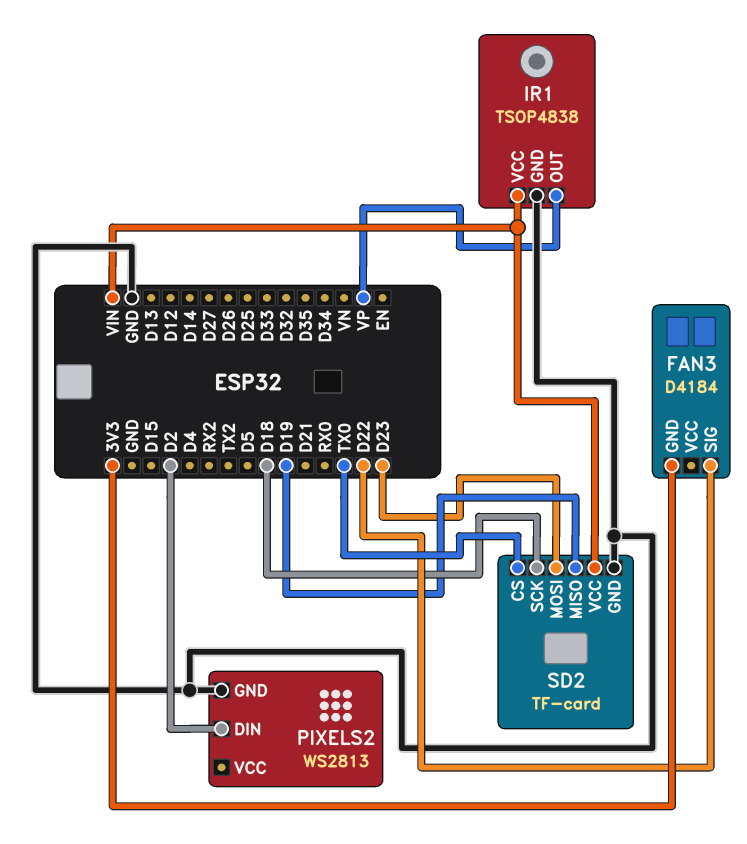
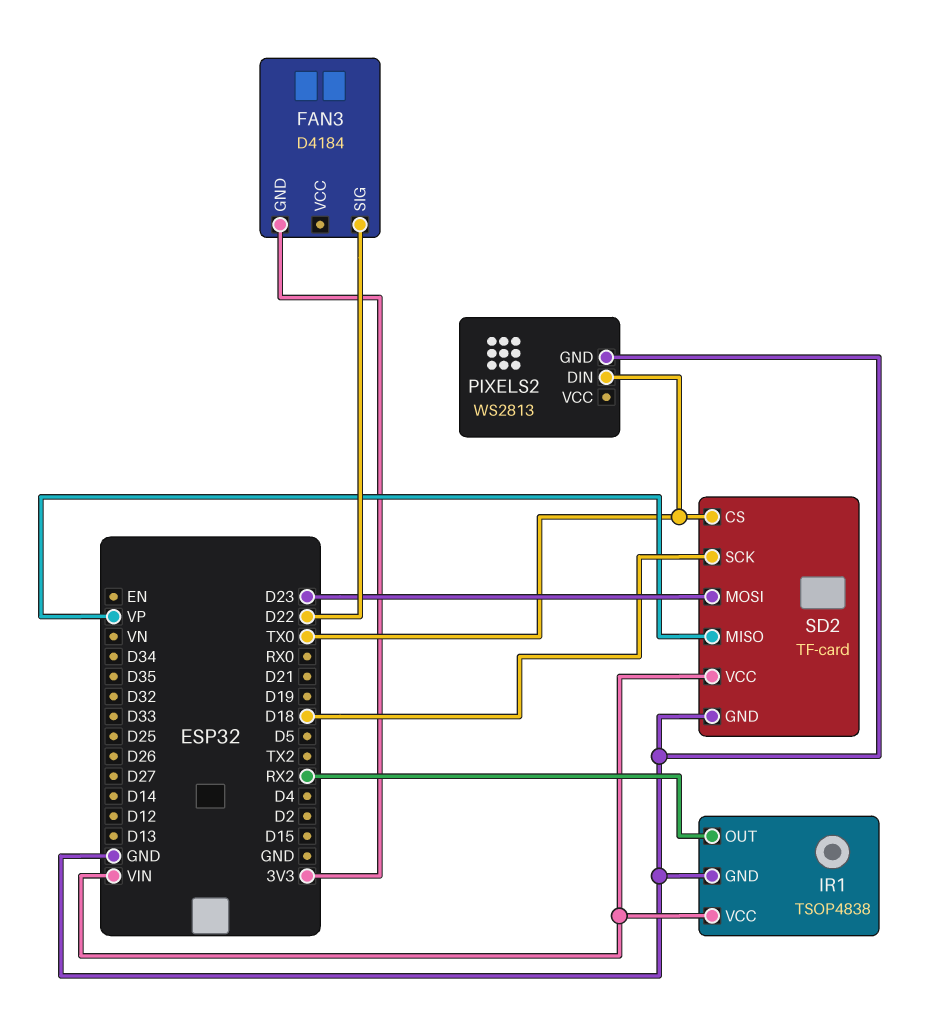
IR1 pin OUT: VP -> RX2
PIXELS2 pin DIN: D2 -> TX0
SD2 pin MISO: D19 -> VP

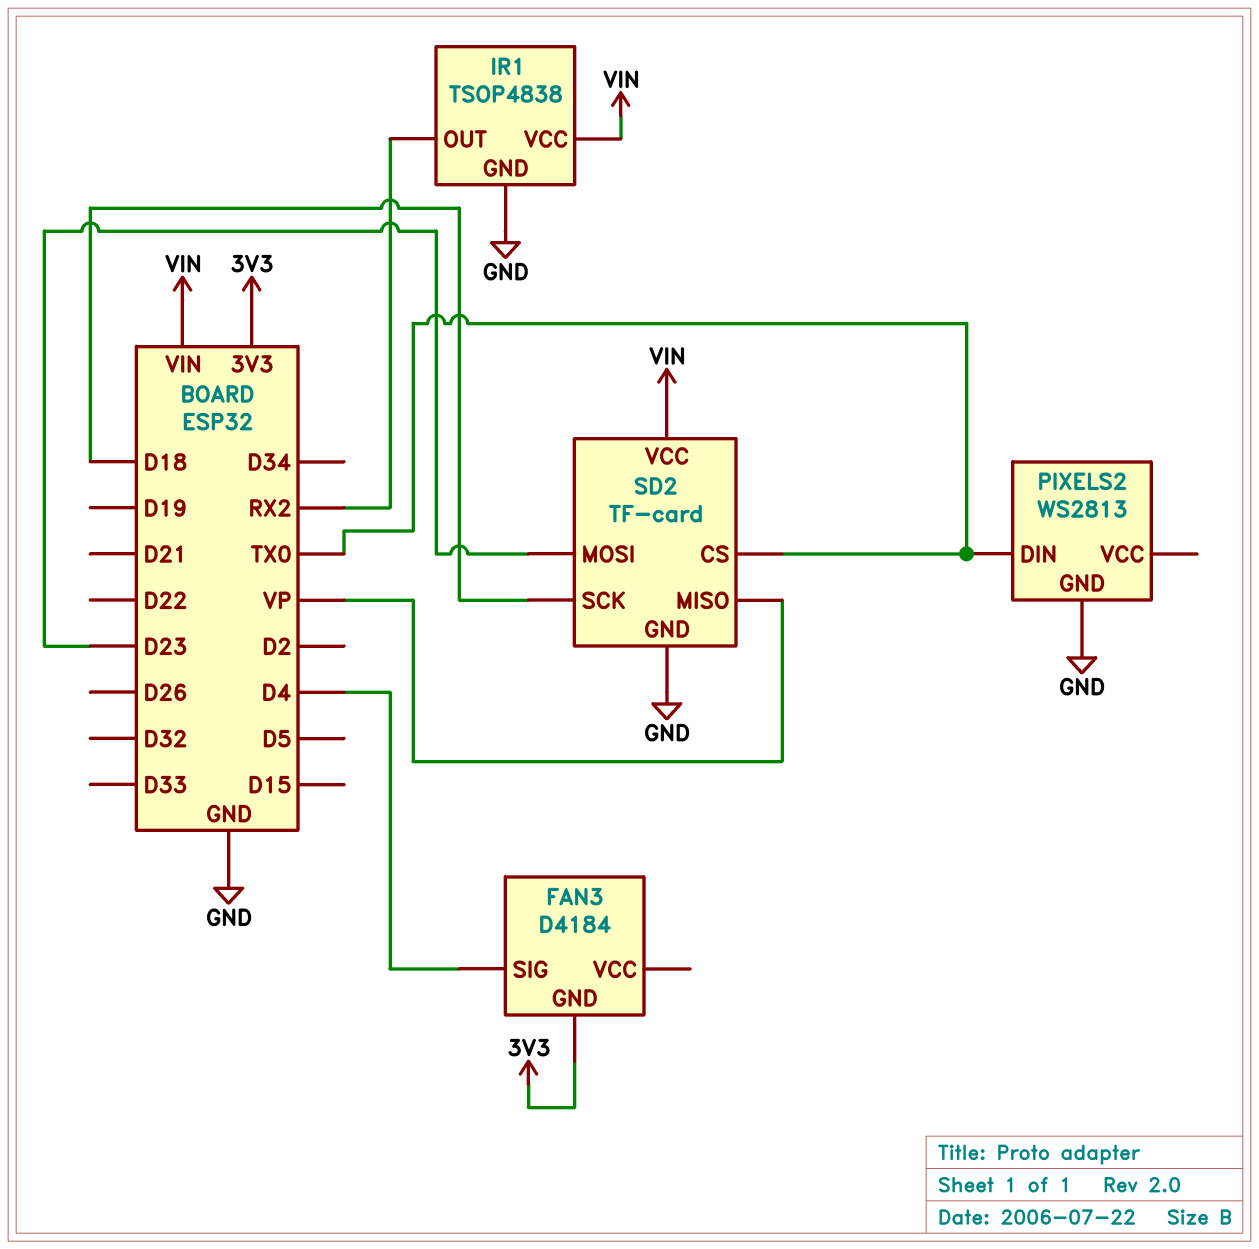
FAN3 pin SIG: D22 -> D4

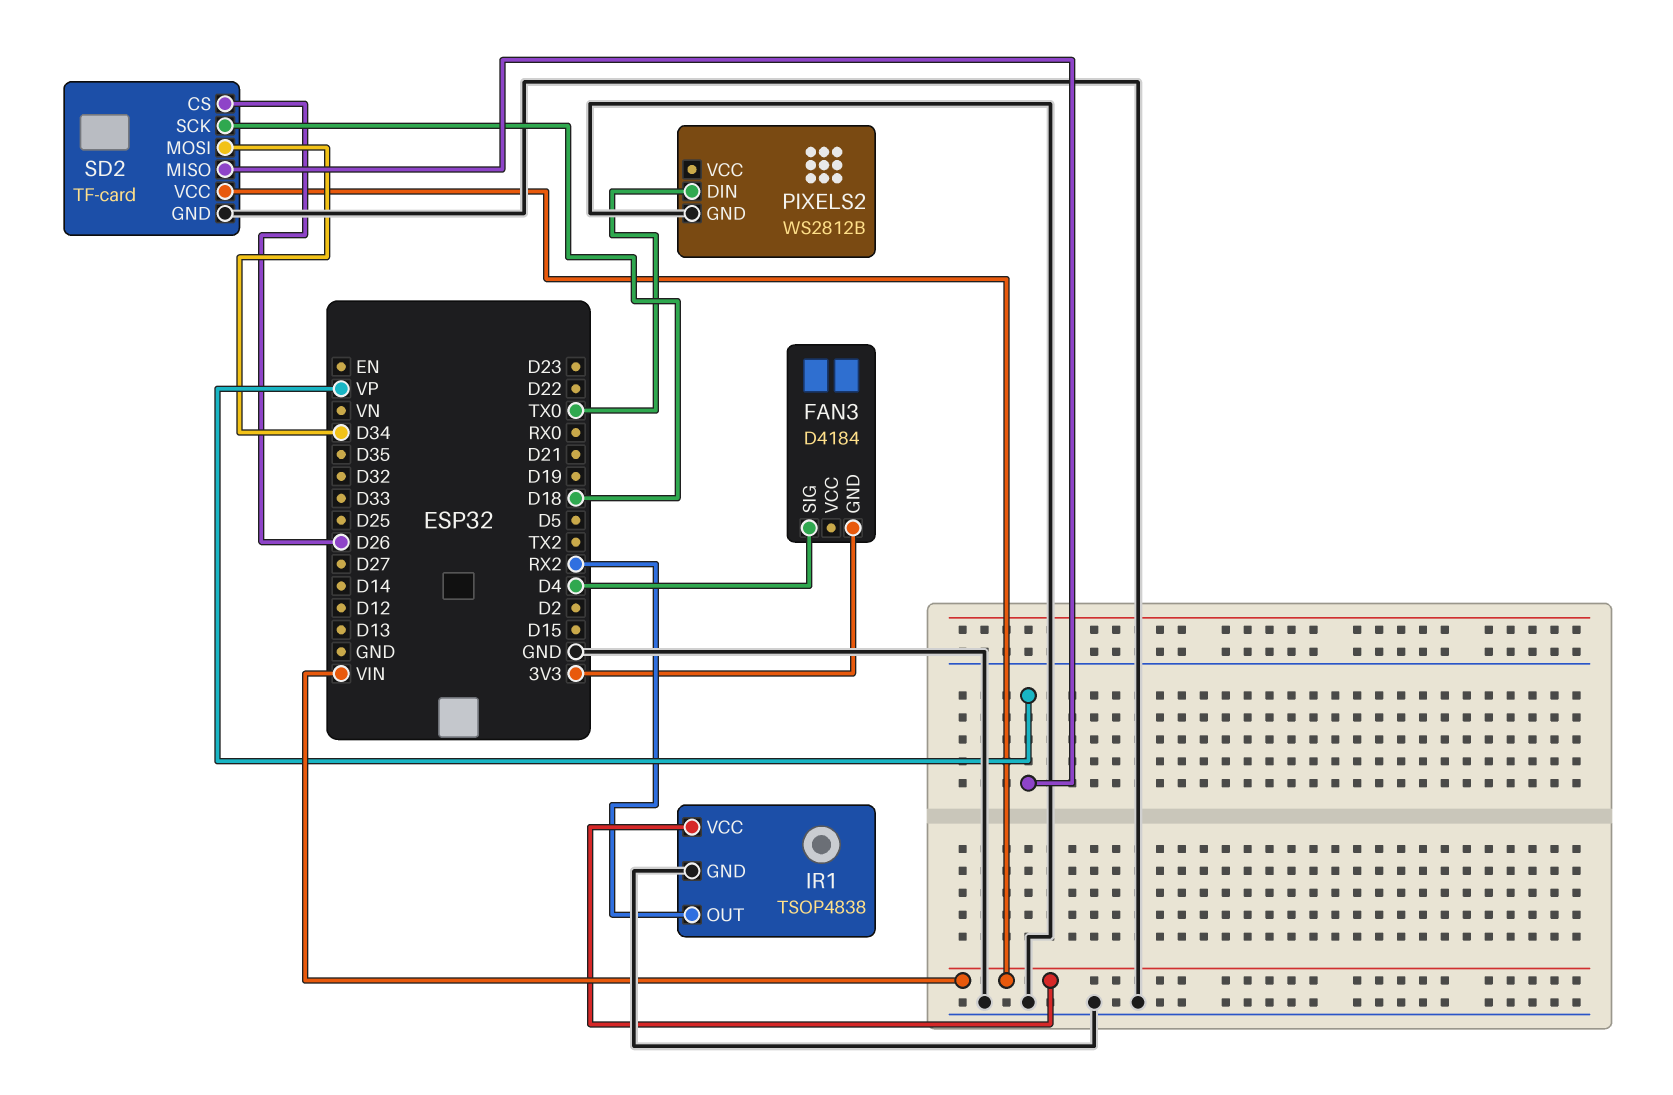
PIXELS2: WS2813 -> WS2812B
SD2 pin CS: TX0 -> D26
SD2 pin MOSI: D23 -> D34

